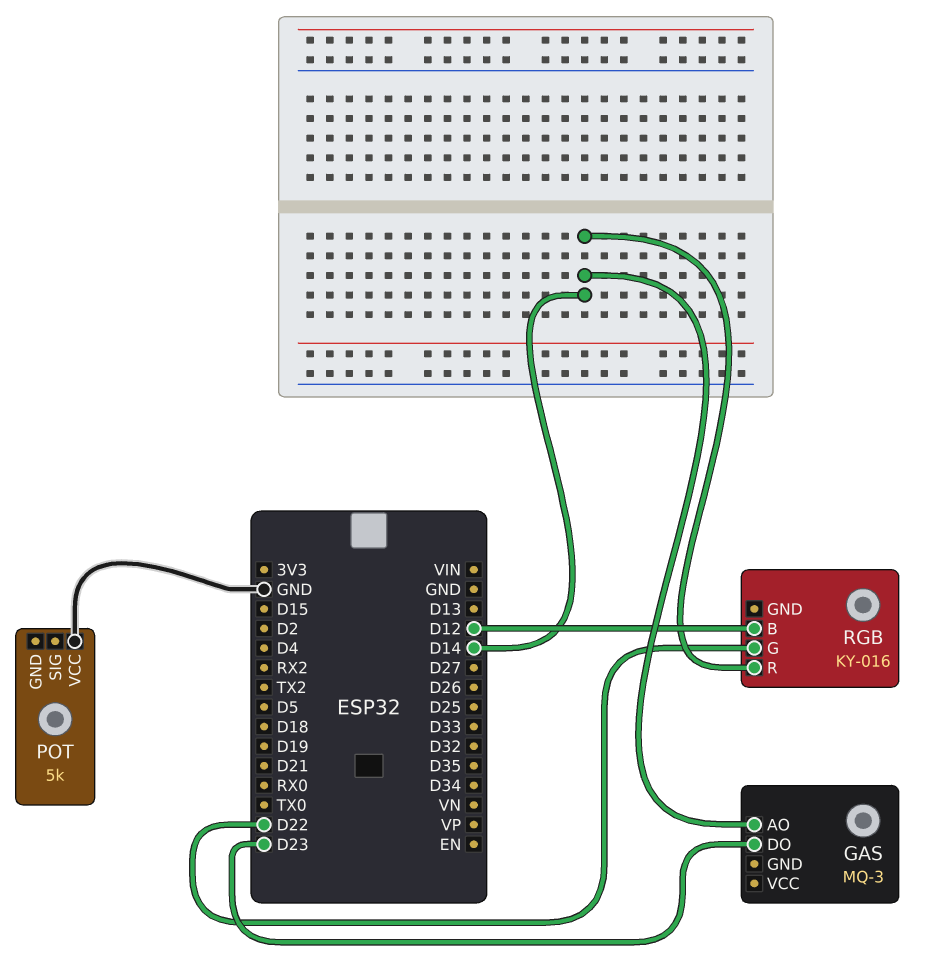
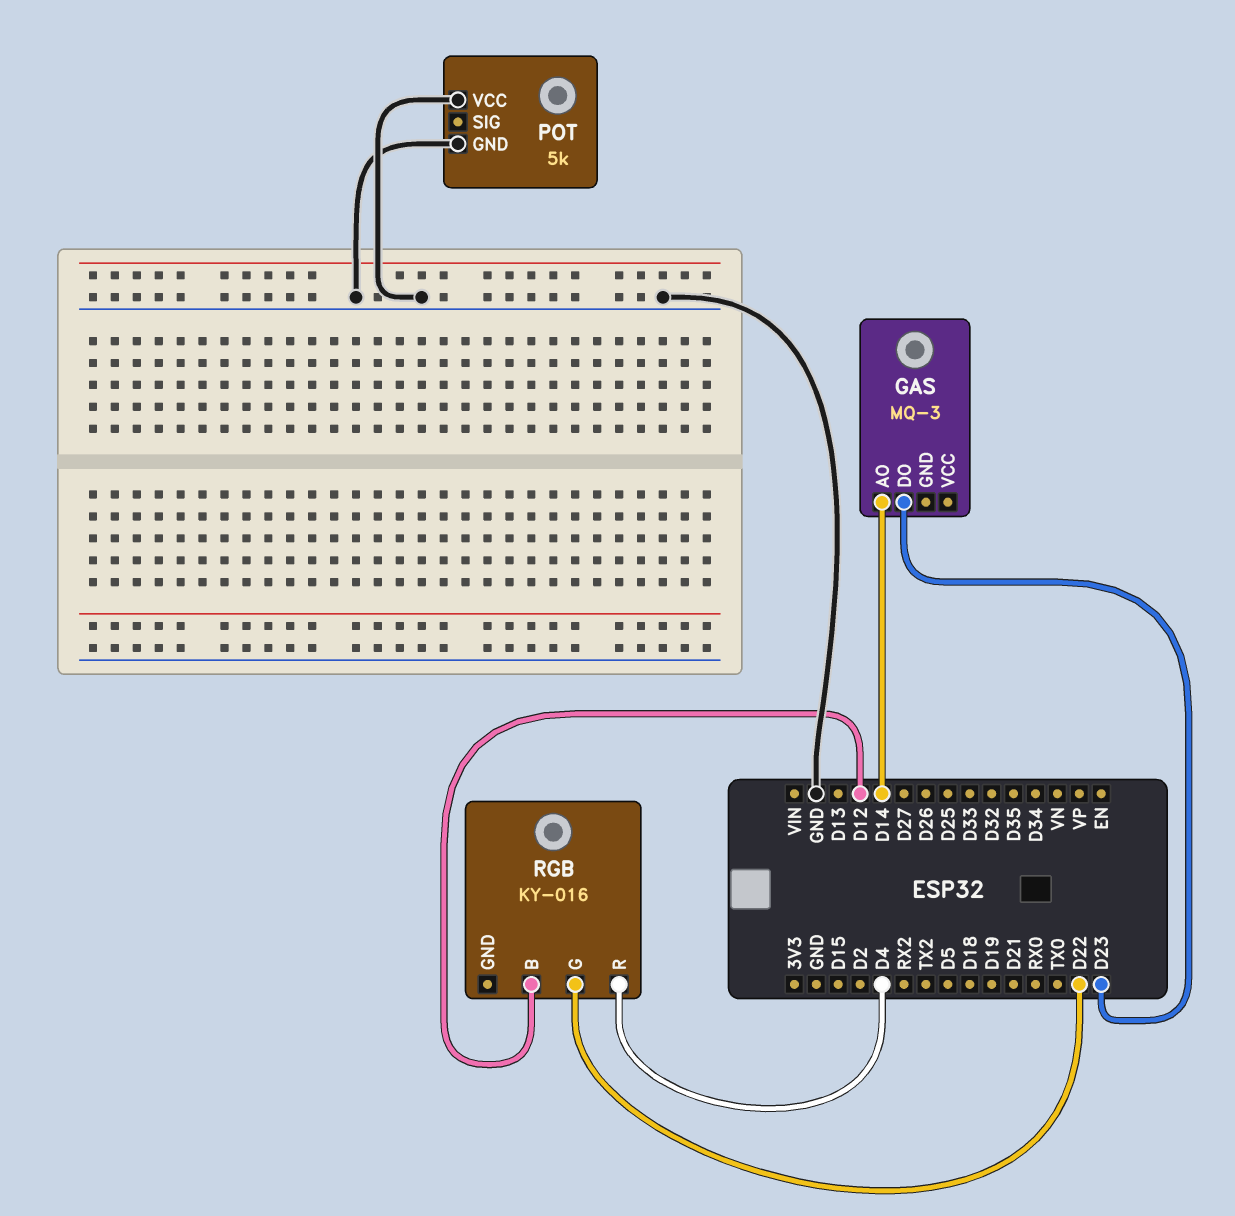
POT pin GND: none -> GND
RGB pin R: D14 -> D4

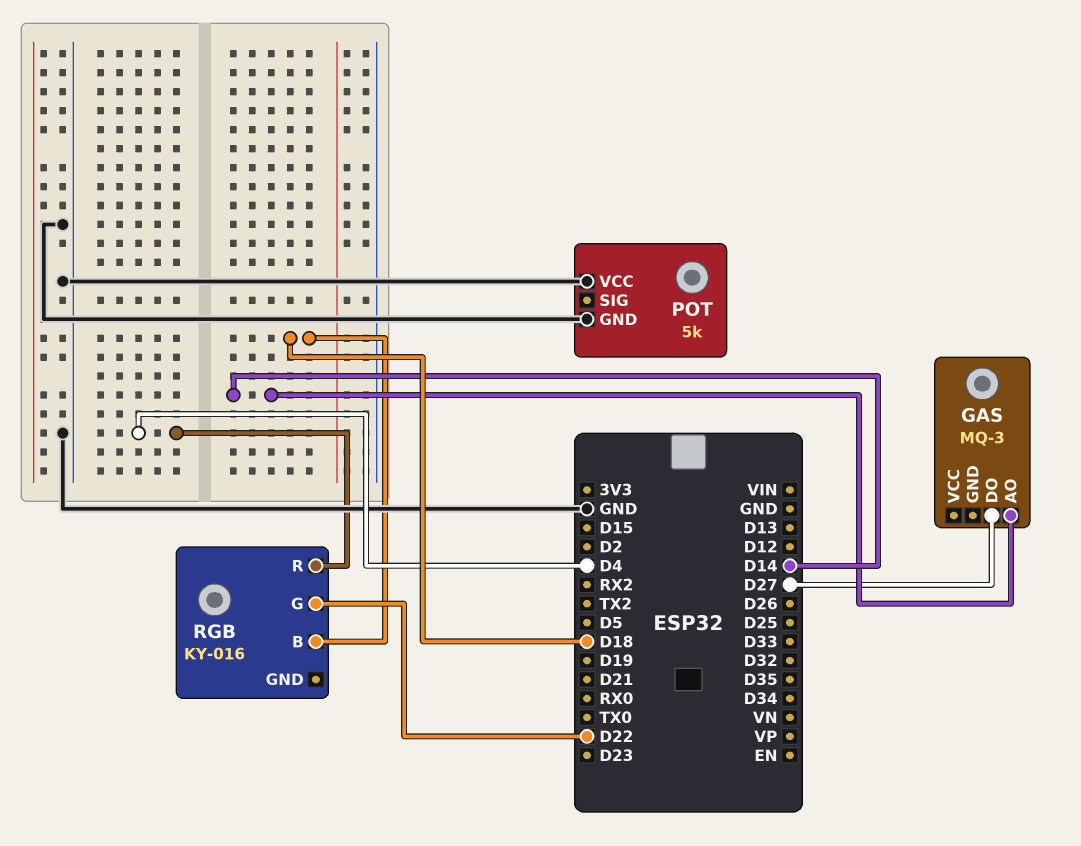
GAS pin DO: D23 -> D27
RGB pin B: D12 -> D18

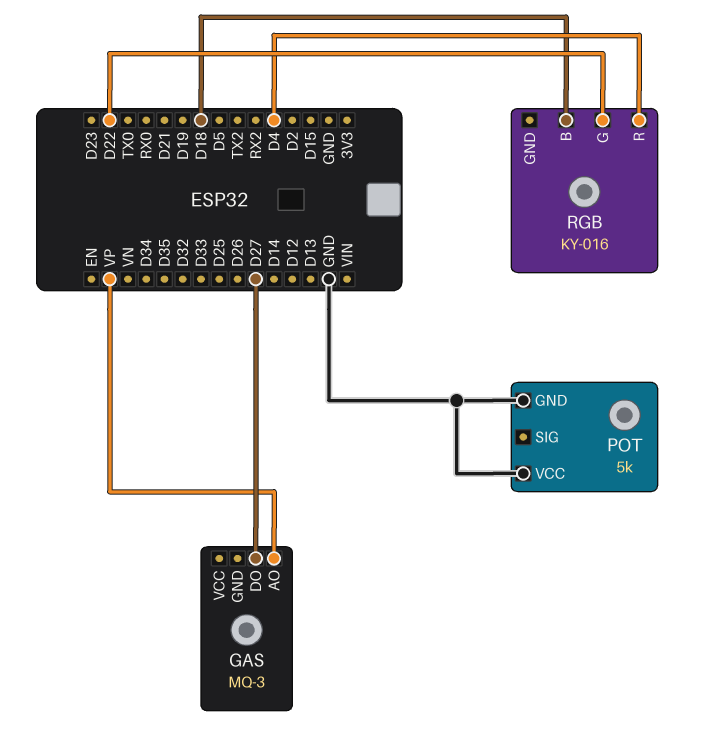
GAS pin AO: D14 -> VP

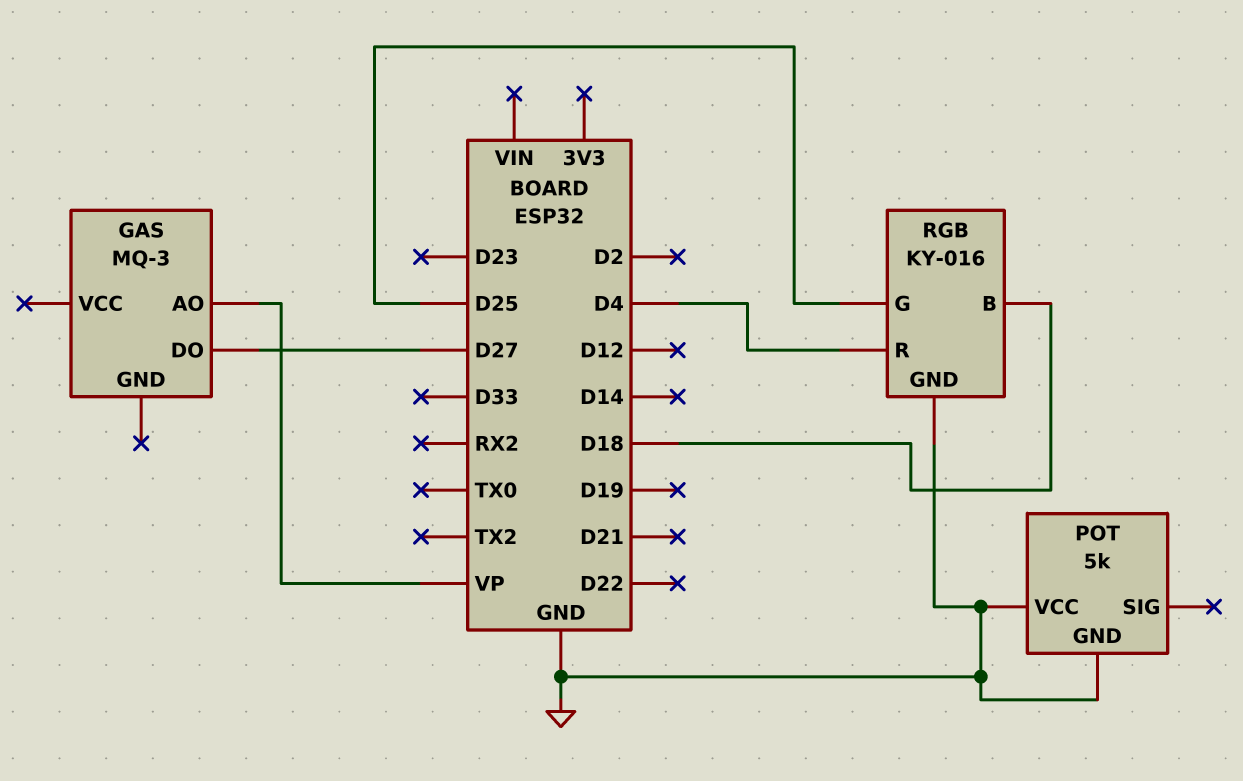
RGB pin G: D22 -> D25
RGB pin GND: none -> GND

